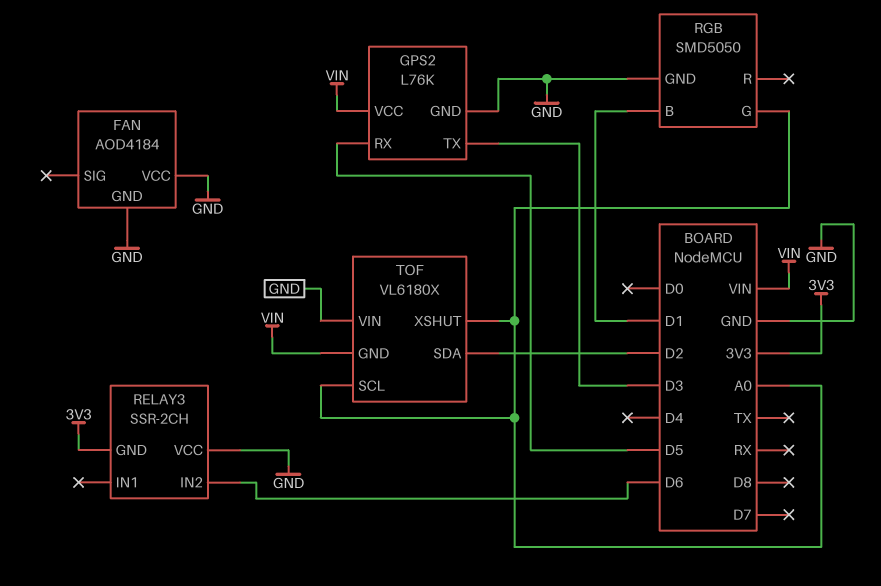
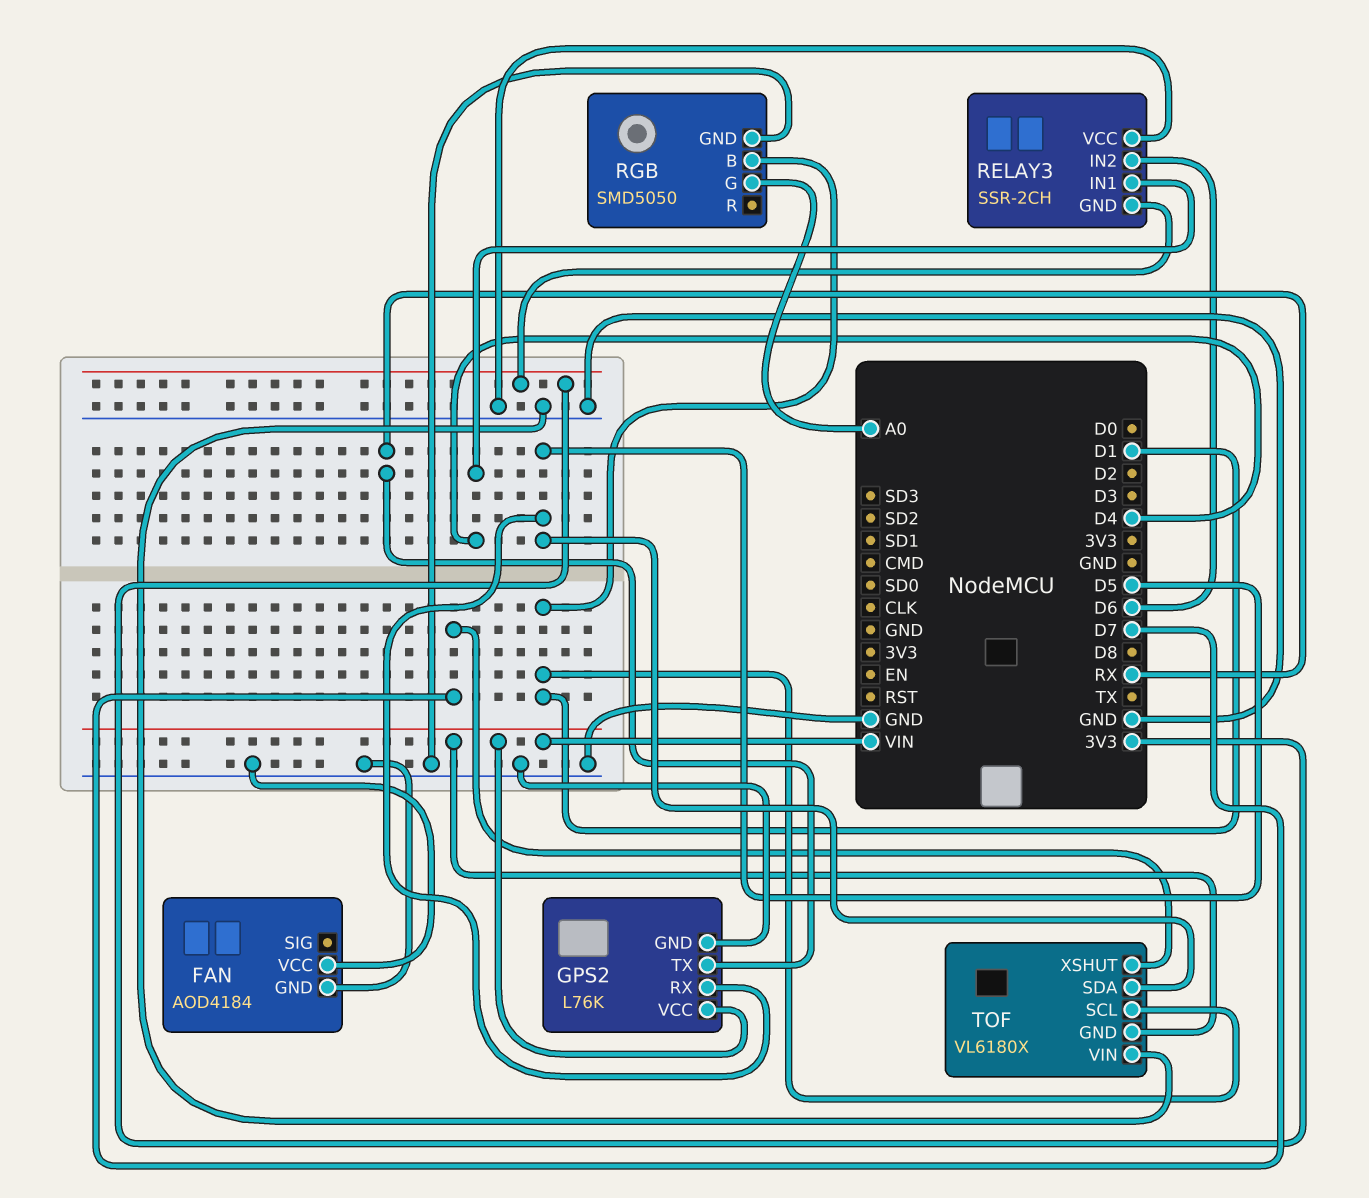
GPS2 pin TX: D3 -> RX
RELAY3 pin IN1: none -> D4
TOF pin SCL: A0 -> D1
TOF pin SDA: D2 -> D5
TOF pin XSHUT: A0 -> D7

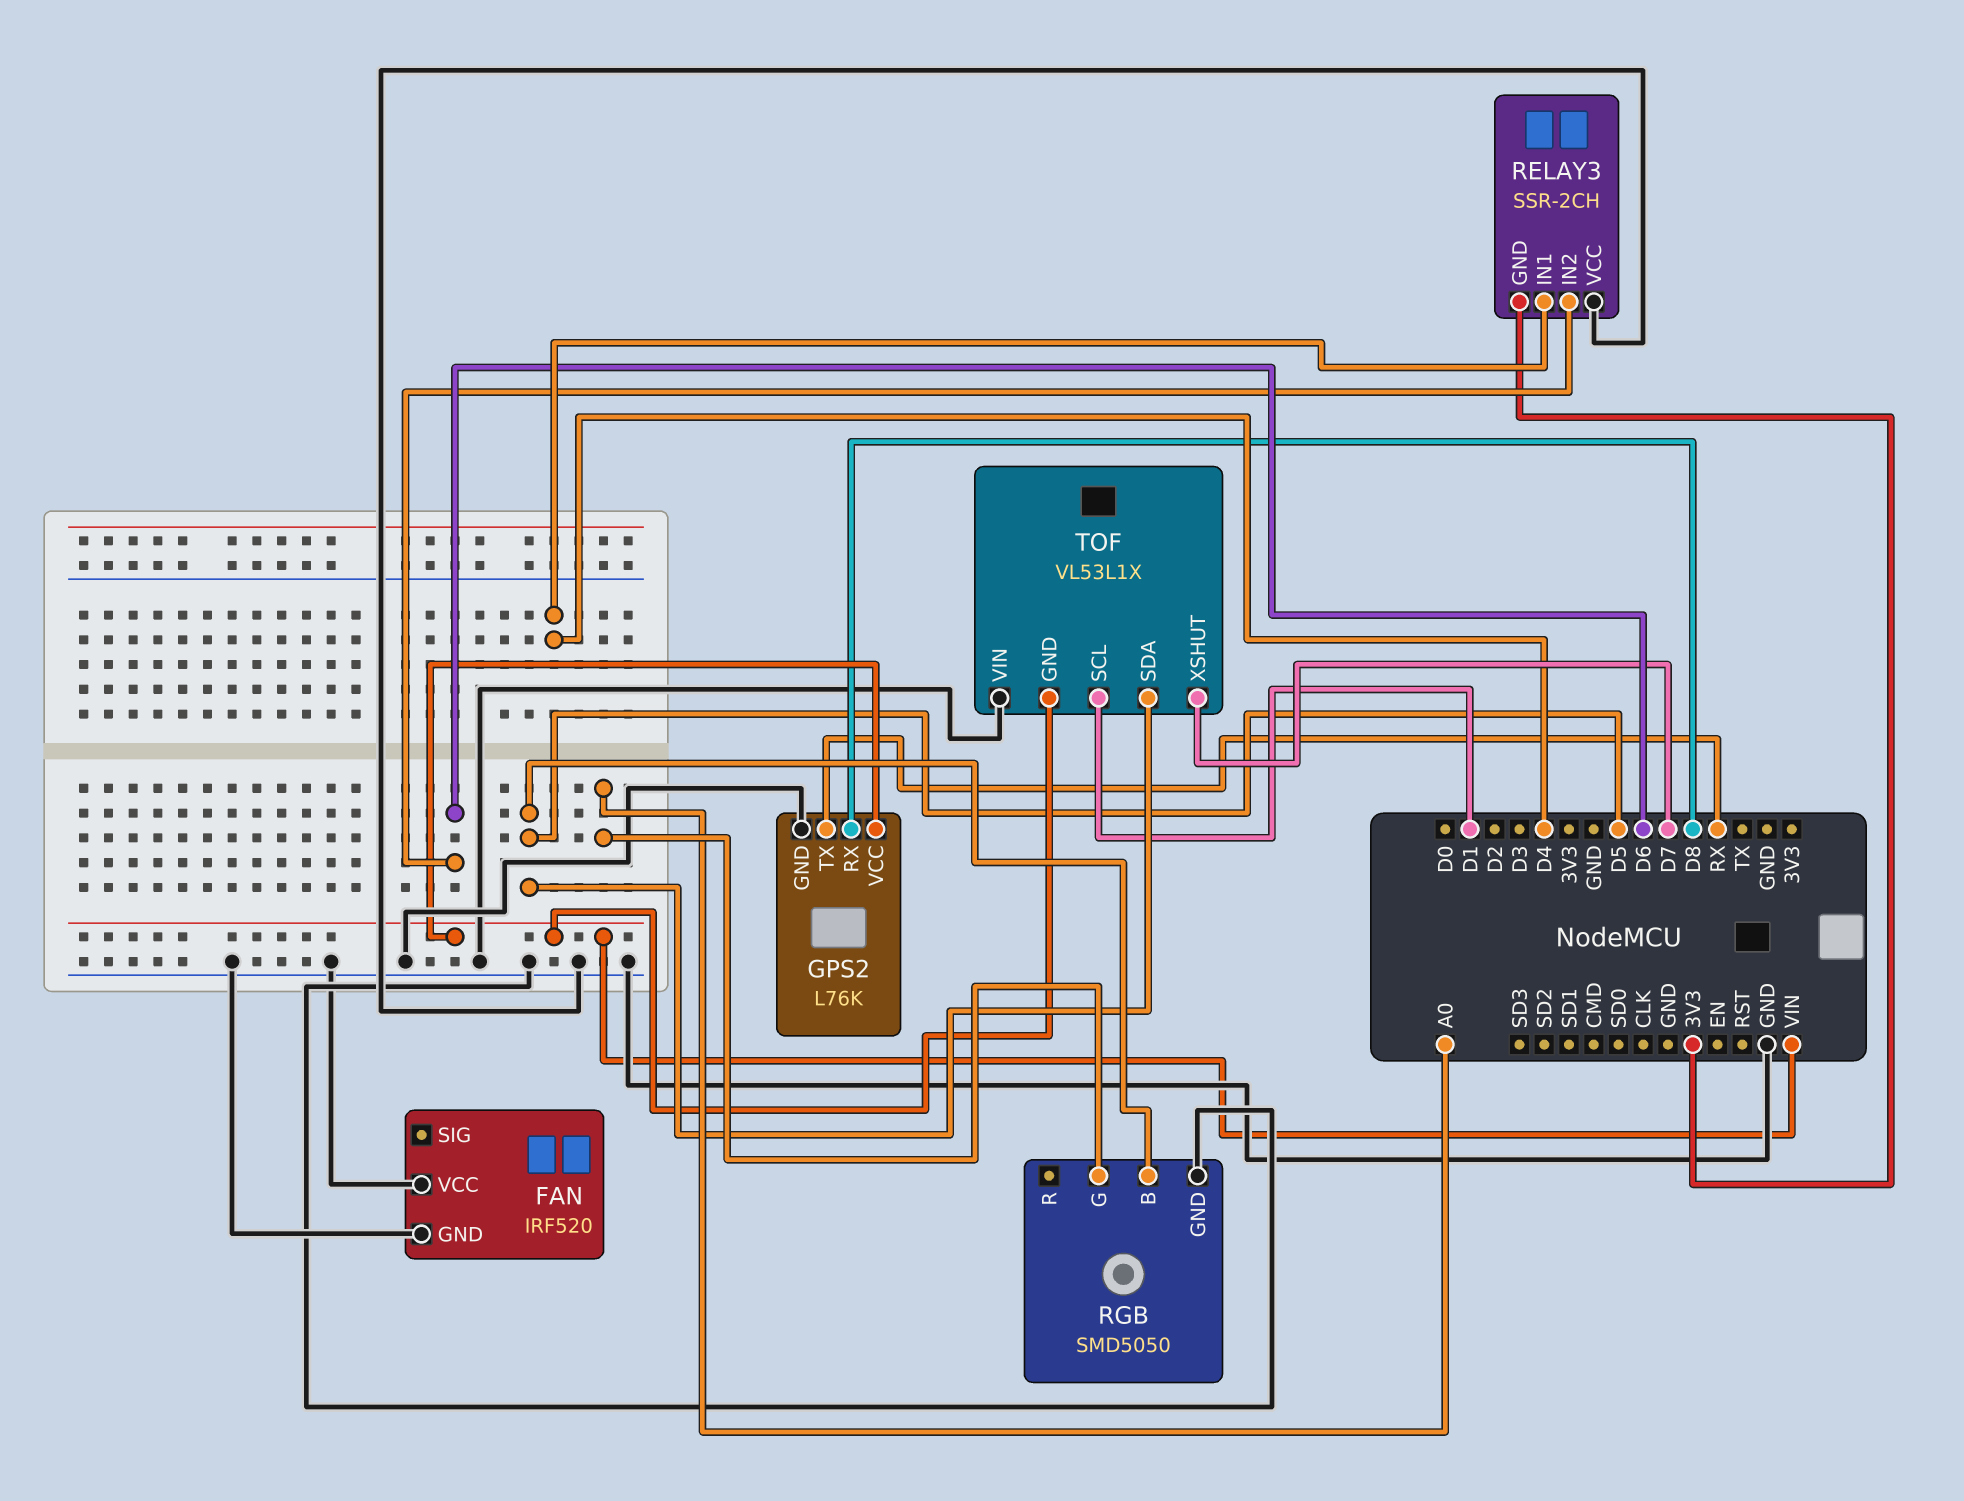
FAN: AOD4184 -> IRF520
GPS2 pin RX: D5 -> D8
RGB pin B: D1 -> D5
TOF: VL6180X -> VL53L1X

